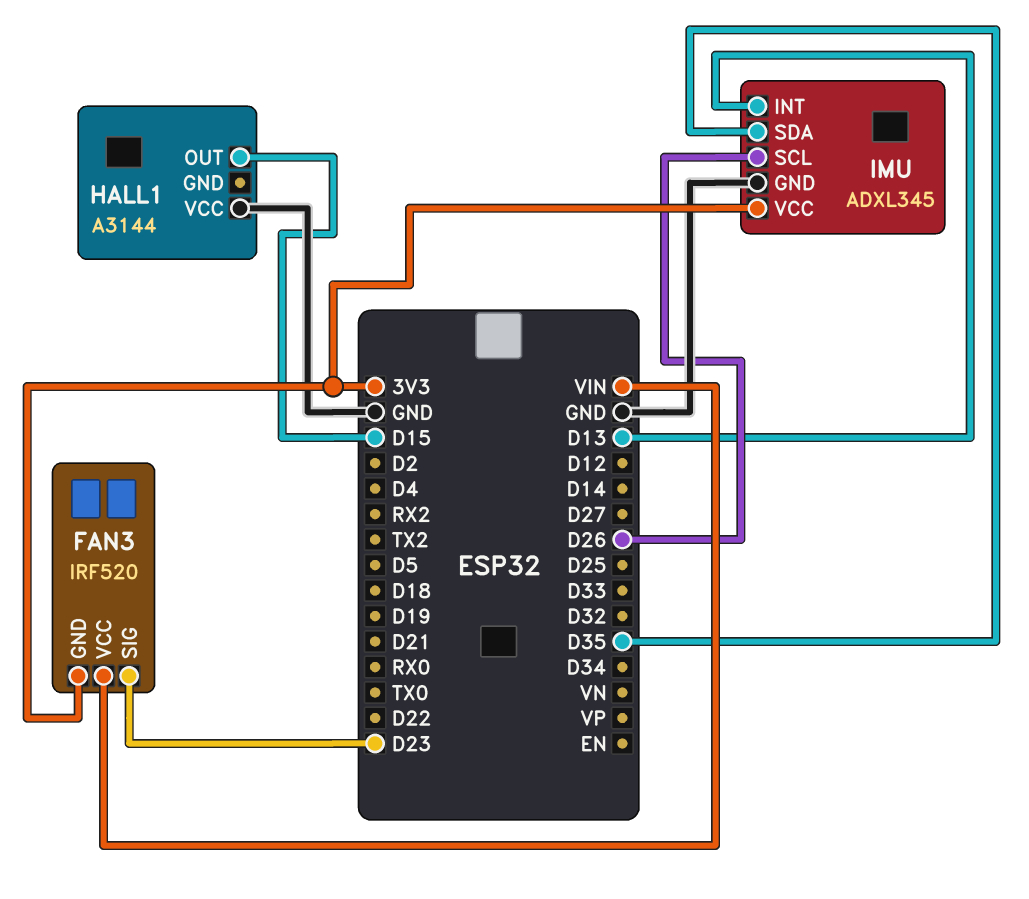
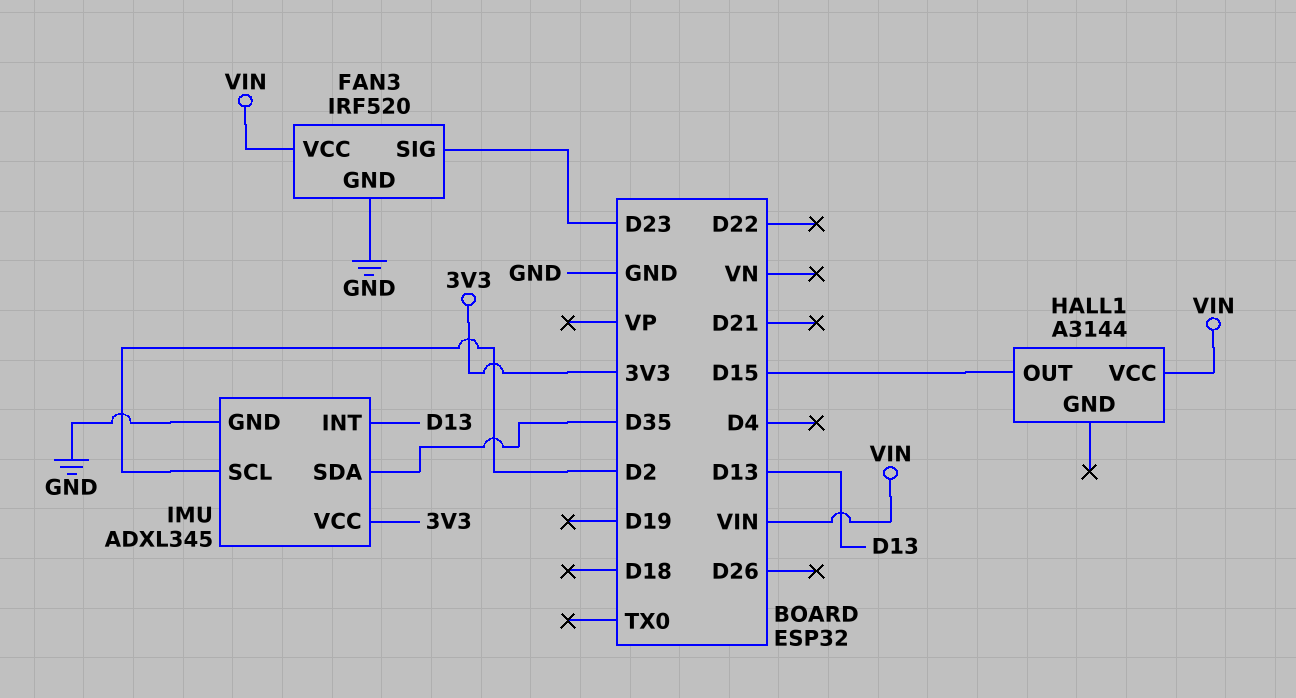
FAN3 pin GND: 3V3 -> GND
HALL1 pin VCC: GND -> VIN
IMU pin SCL: D26 -> D2

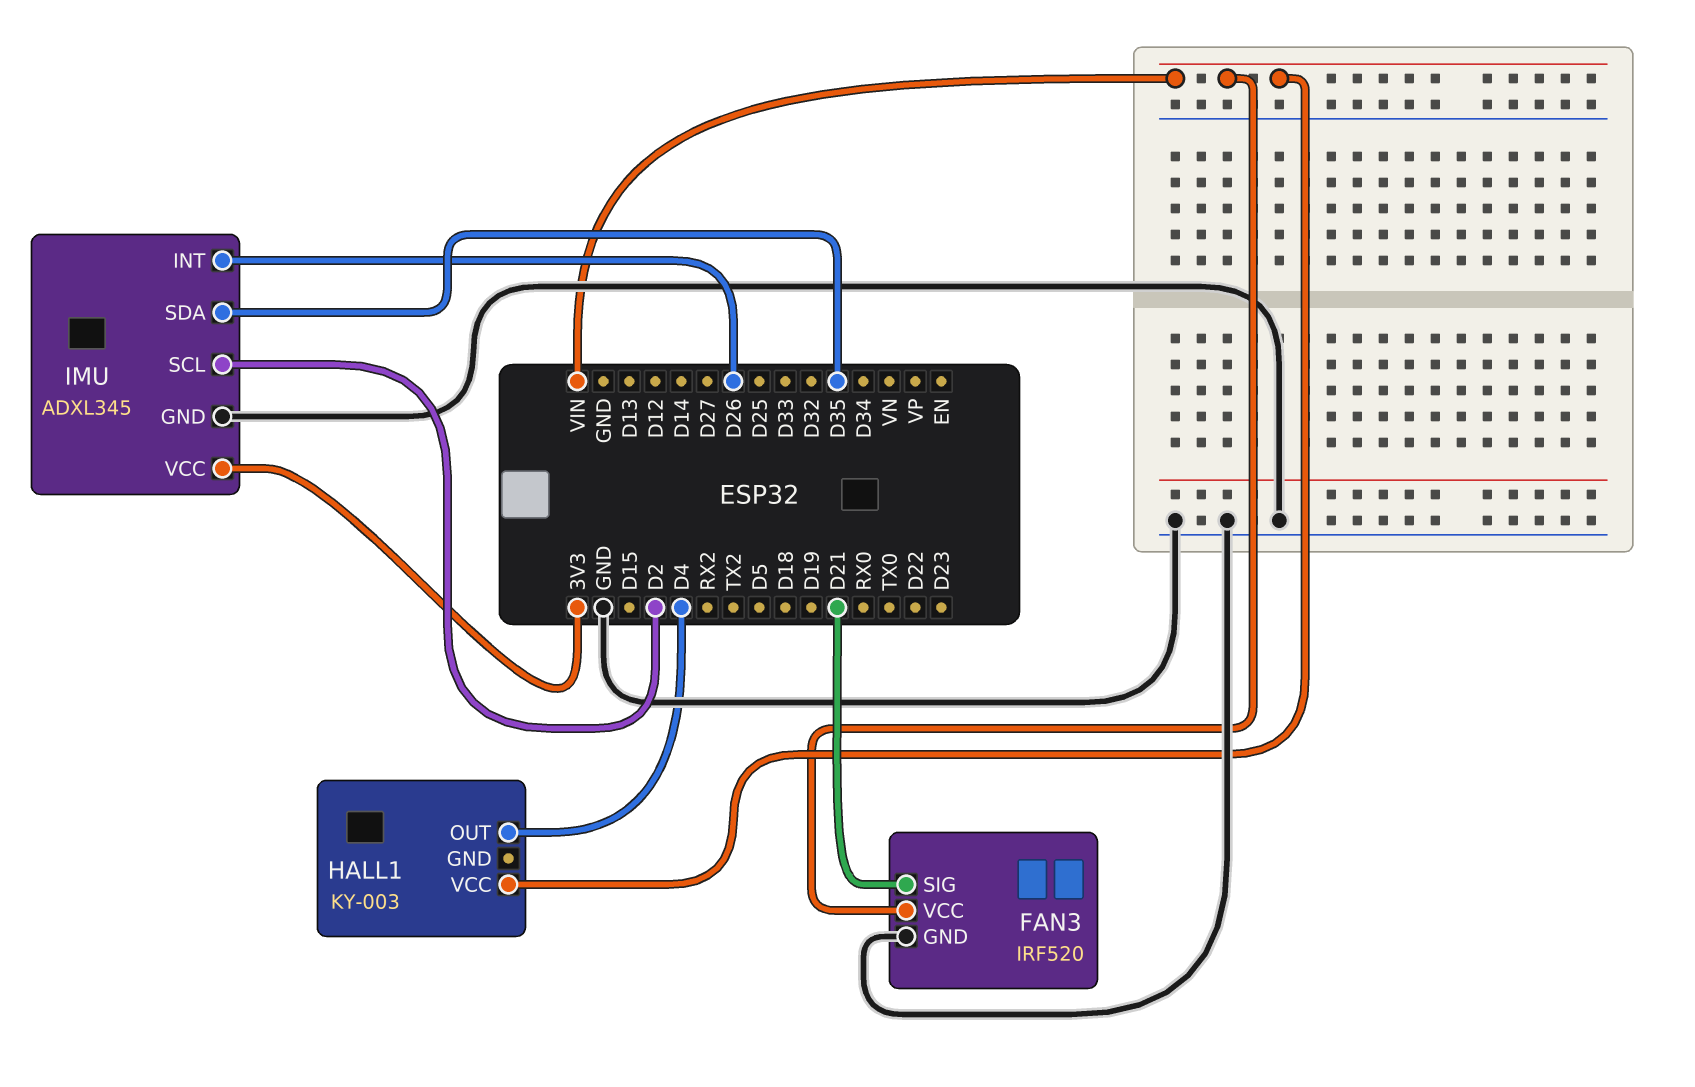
FAN3 pin SIG: D23 -> D21
HALL1: A3144 -> KY-003
HALL1 pin OUT: D15 -> D4
IMU pin INT: D13 -> D26

